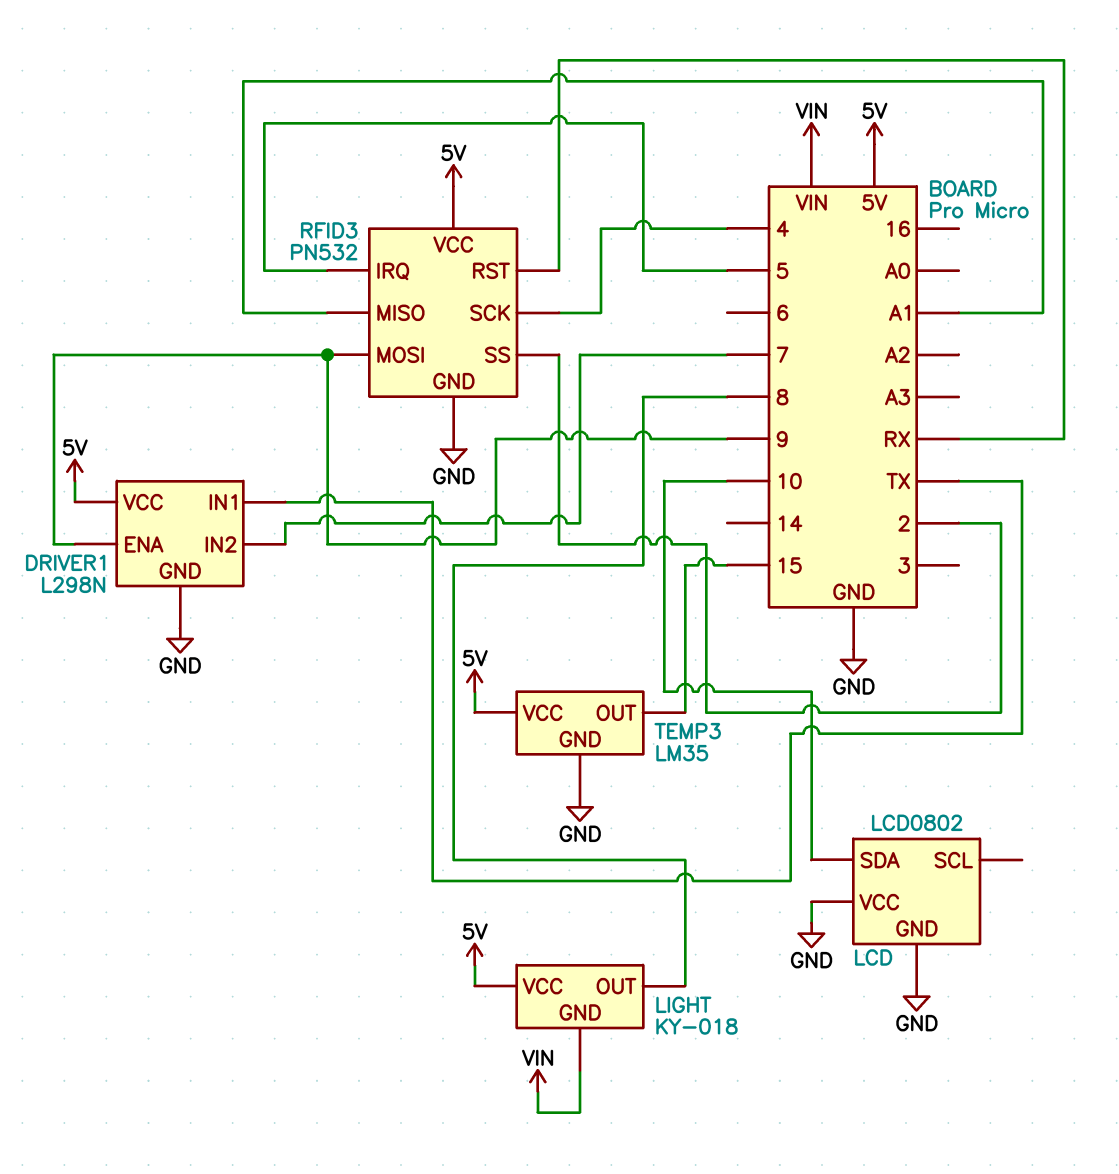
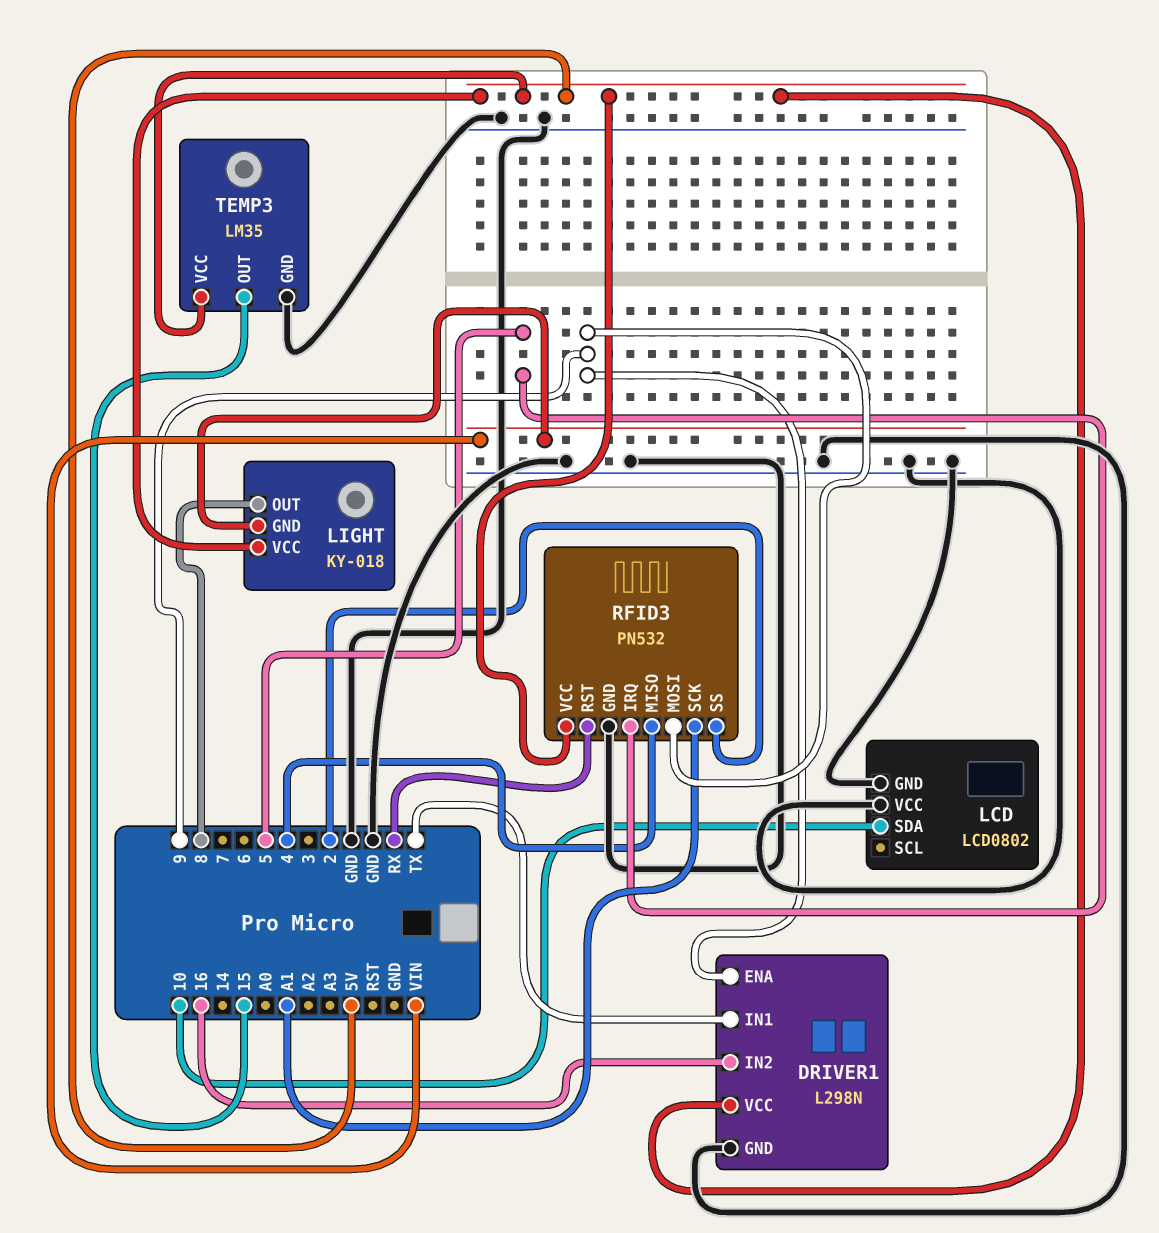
DRIVER1 pin IN2: 7 -> 16
RFID3 pin MISO: A1 -> 4
RFID3 pin SCK: 4 -> A1

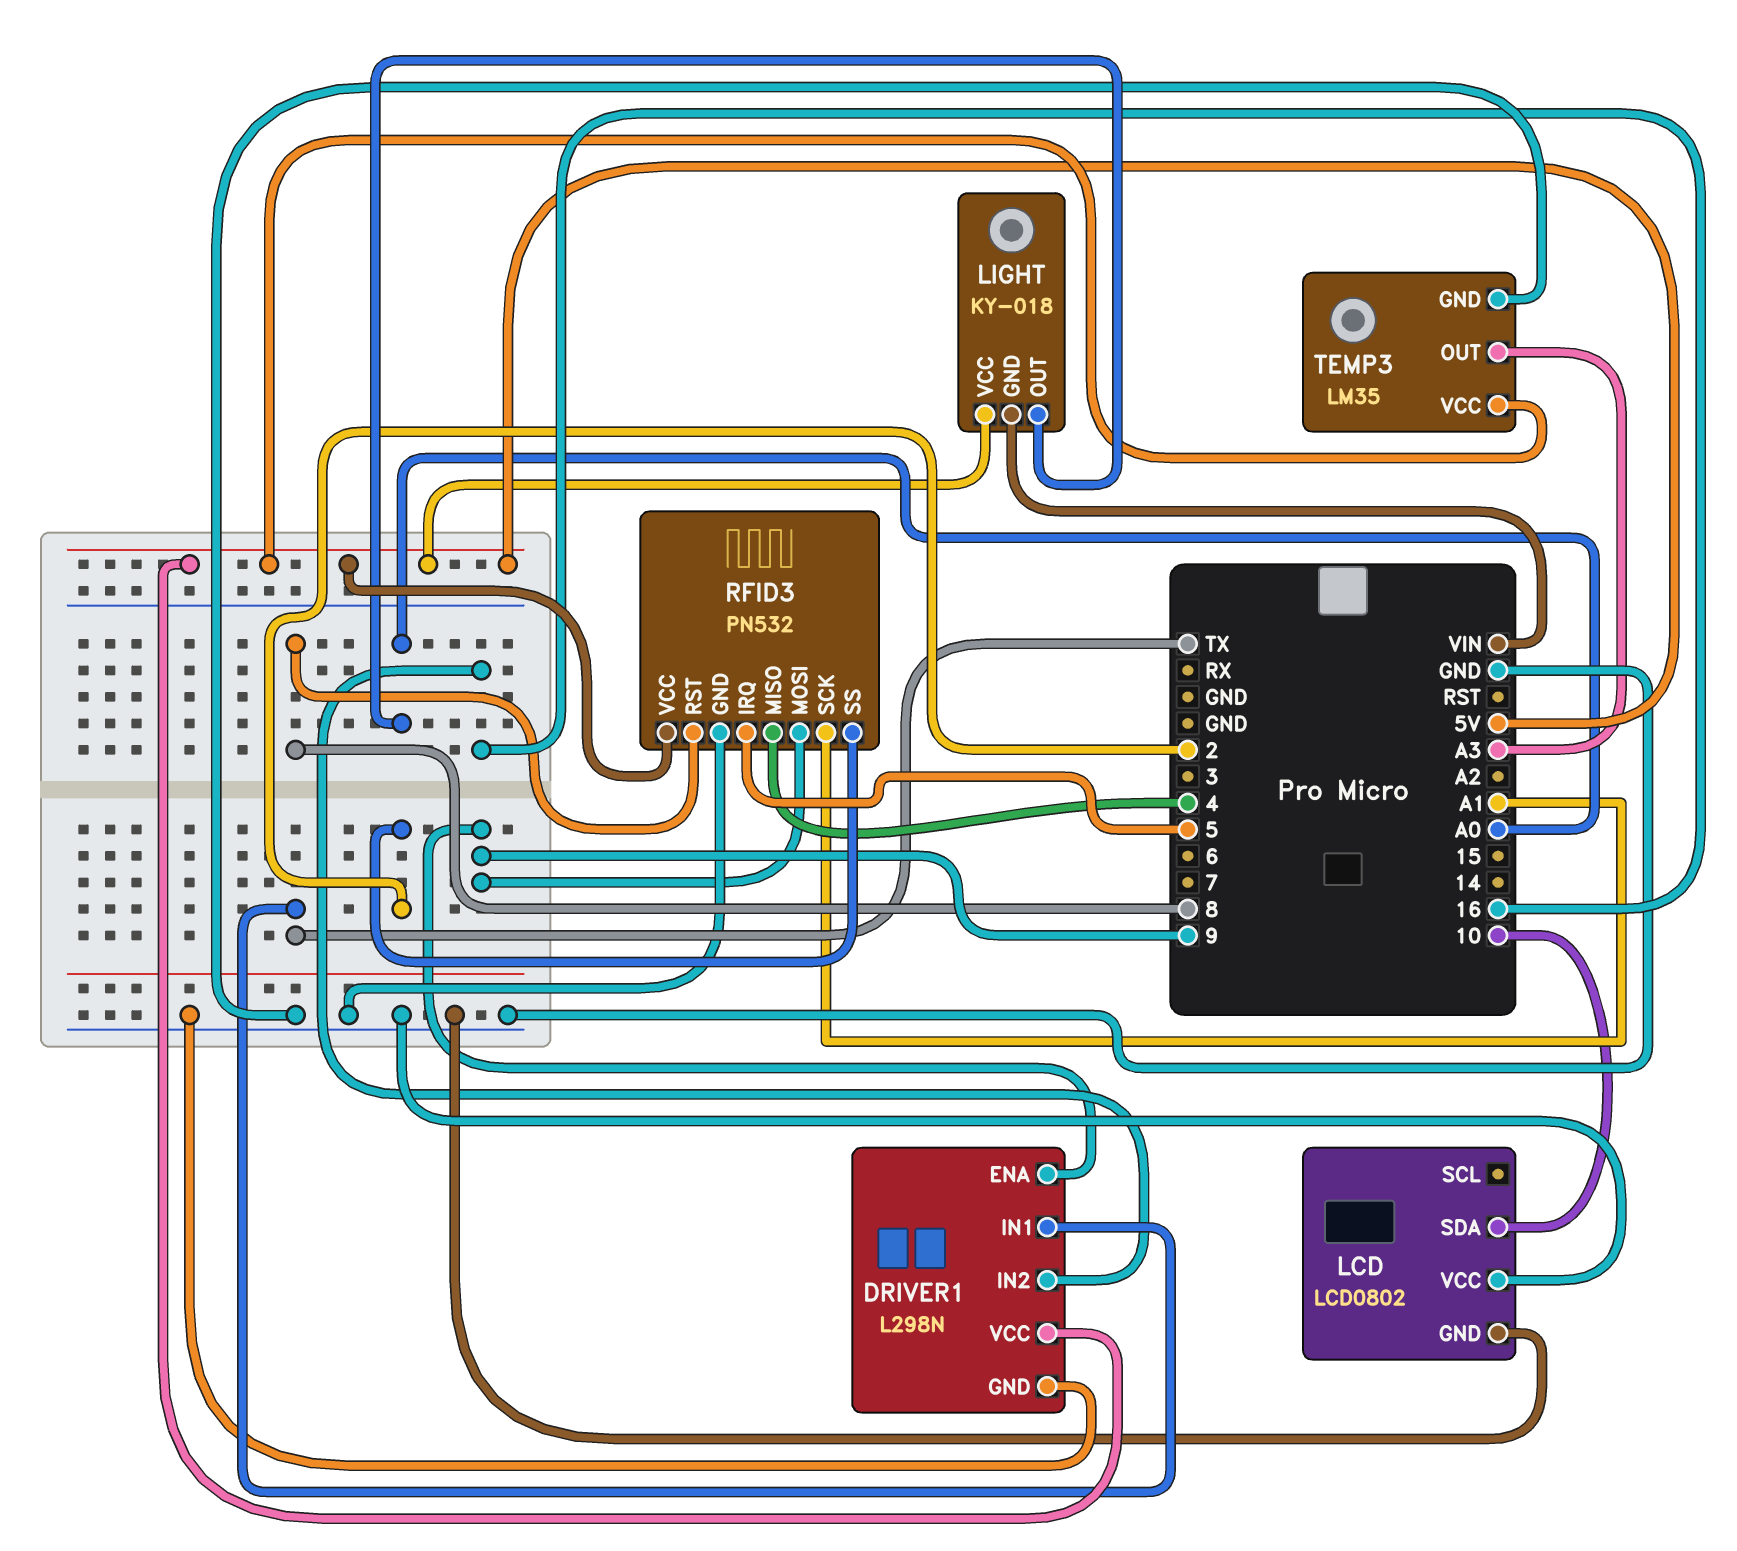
LIGHT pin OUT: 8 -> A0
RFID3 pin RST: RX -> 8
TEMP3 pin OUT: 15 -> A3

